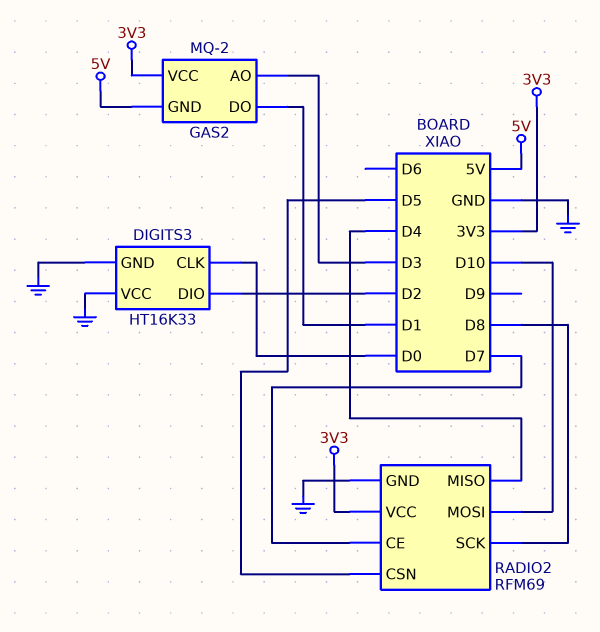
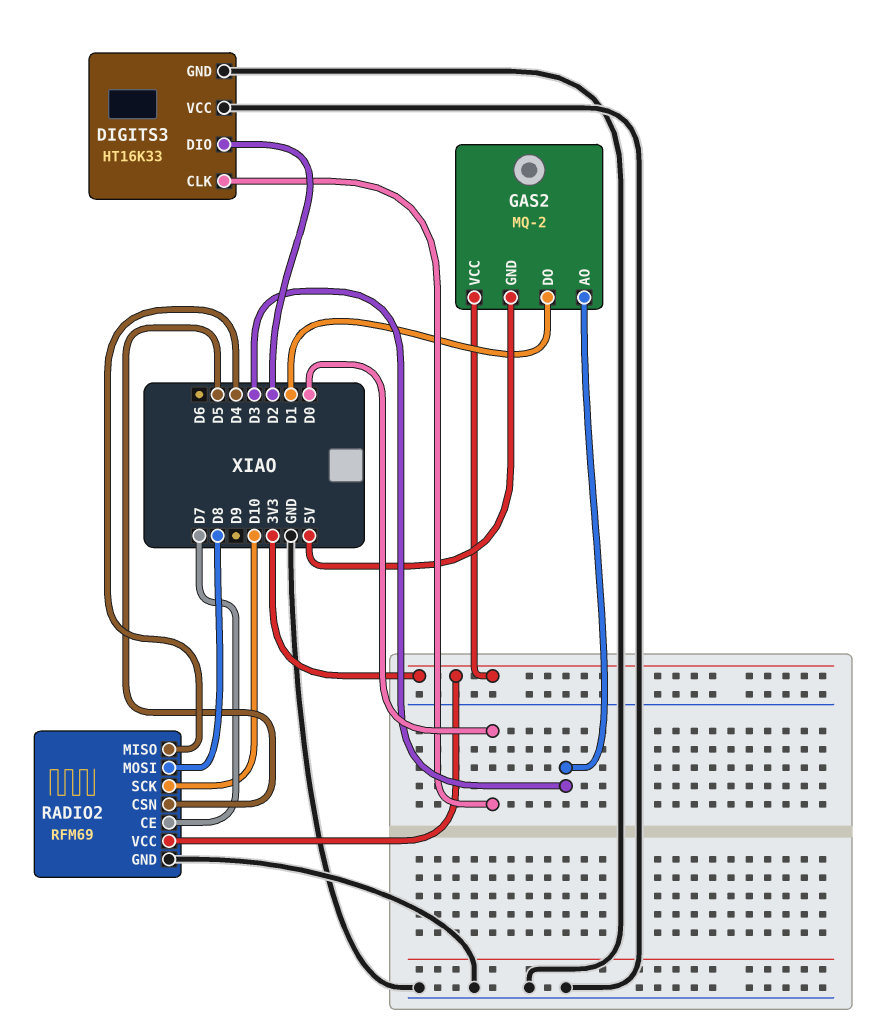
RADIO2 pin MOSI: D10 -> D8
RADIO2 pin SCK: D8 -> D10

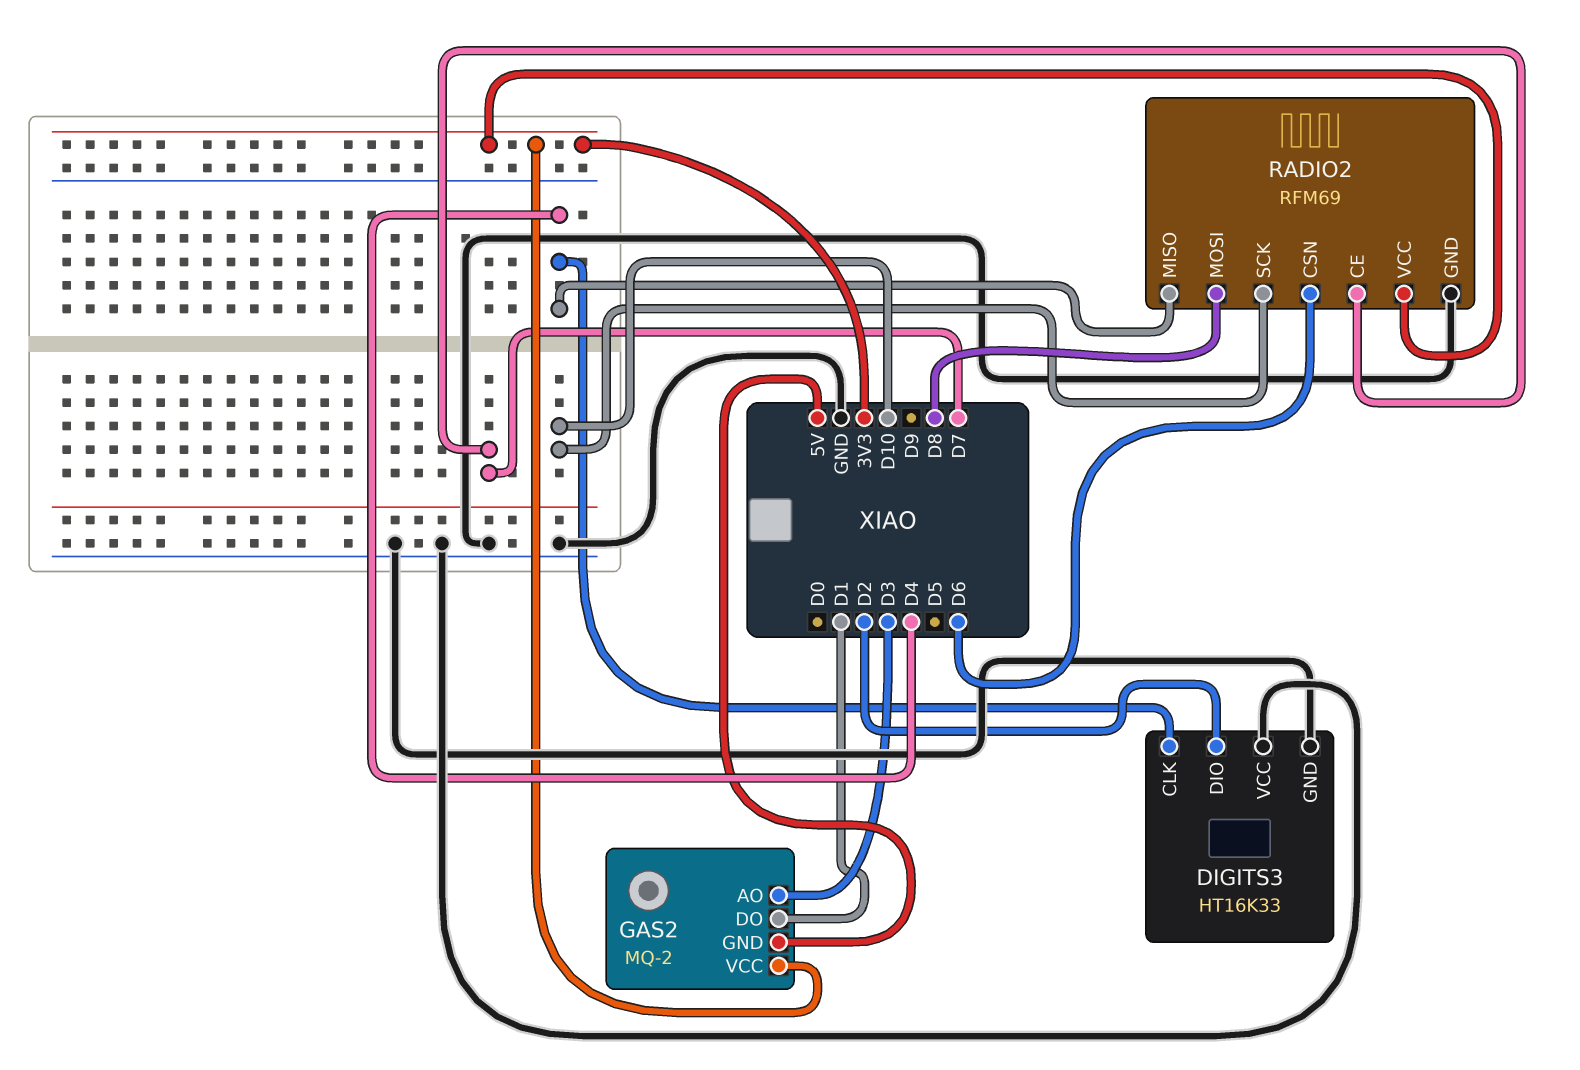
DIGITS3 pin CLK: D0 -> D4
RADIO2 pin CSN: D5 -> D6

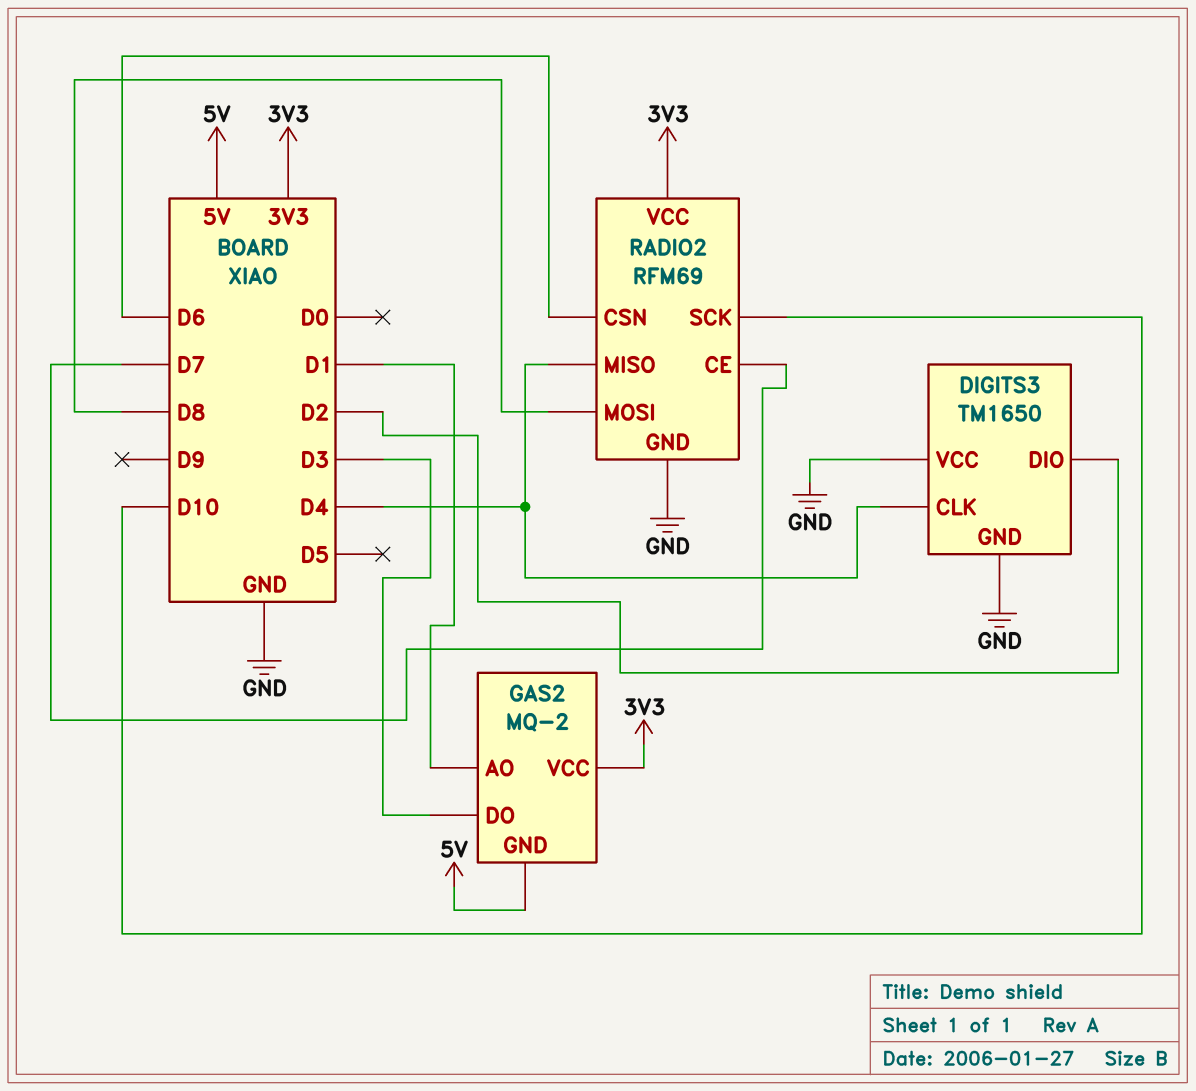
DIGITS3: HT16K33 -> TM1650
GAS2 pin AO: D3 -> D1
GAS2 pin DO: D1 -> D3

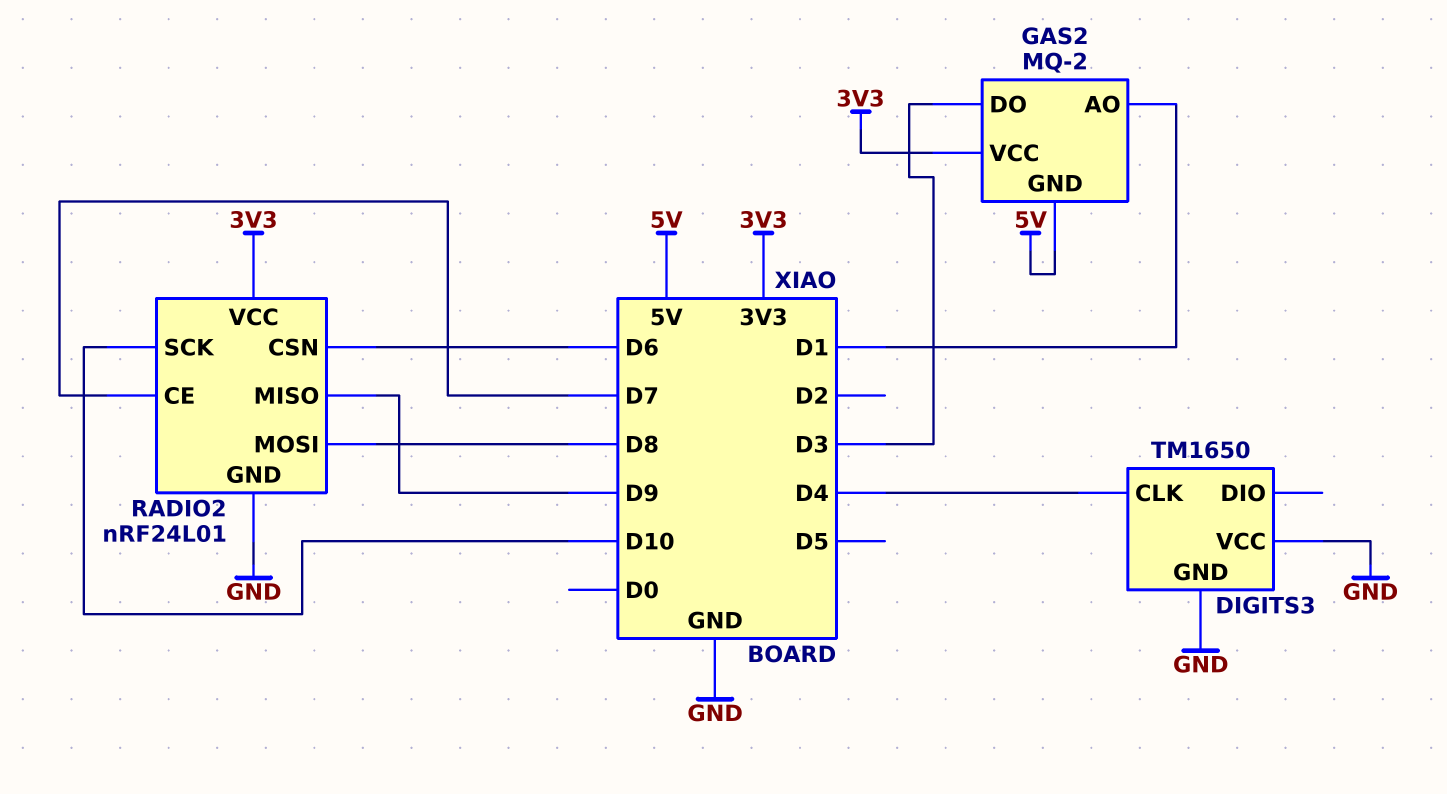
DIGITS3 pin DIO: D2 -> none
RADIO2: RFM69 -> nRF24L01
RADIO2 pin MISO: D4 -> D9

